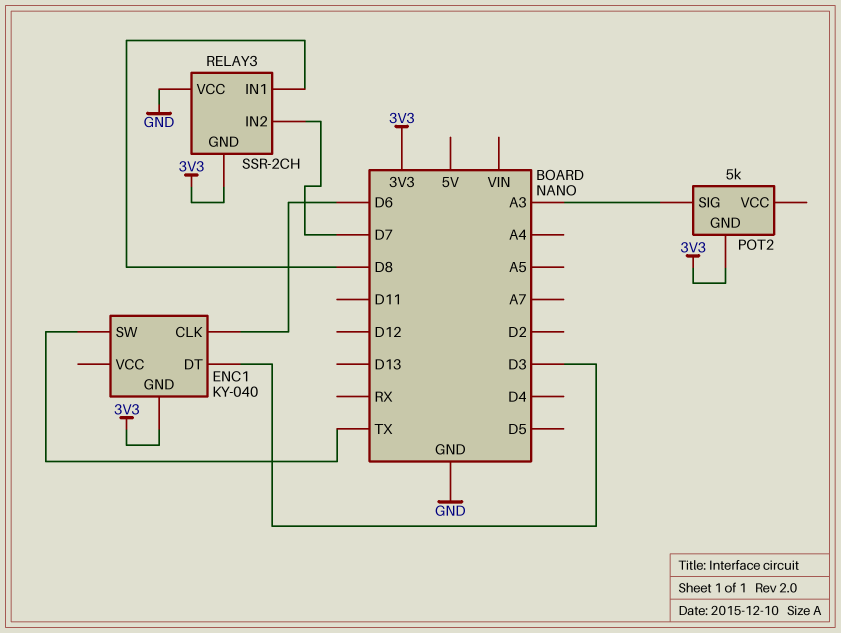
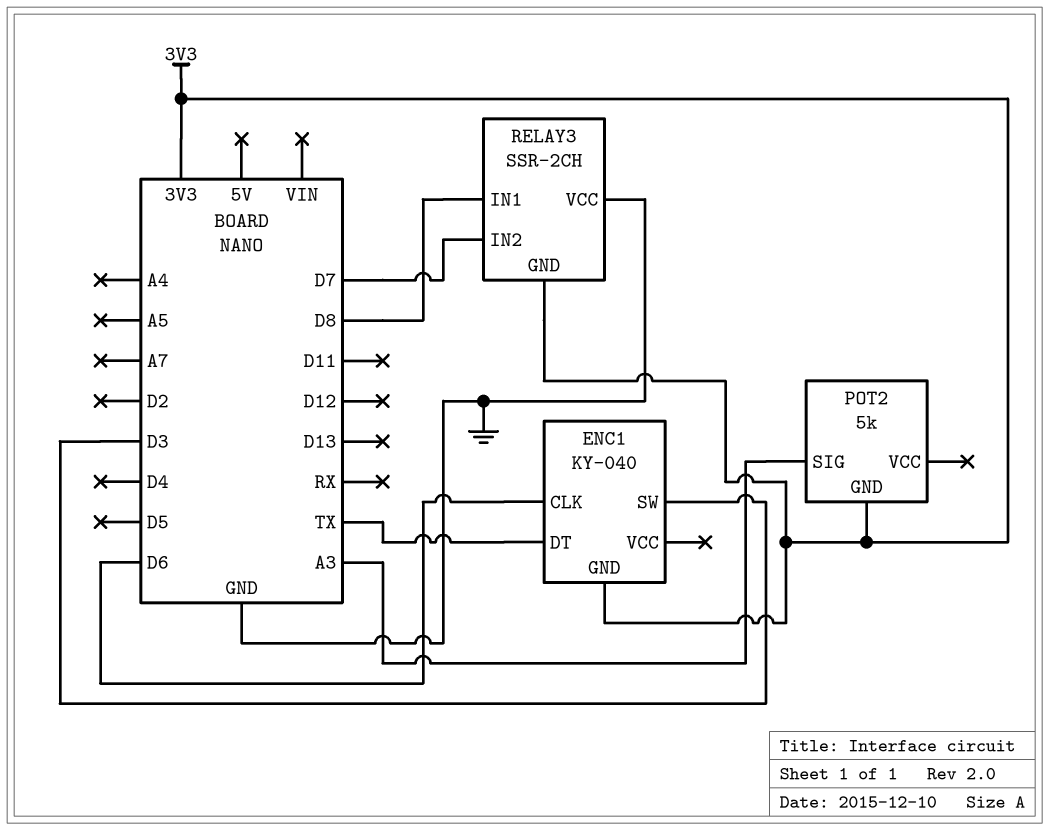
ENC1 pin DT: D3 -> TX
ENC1 pin SW: TX -> D3

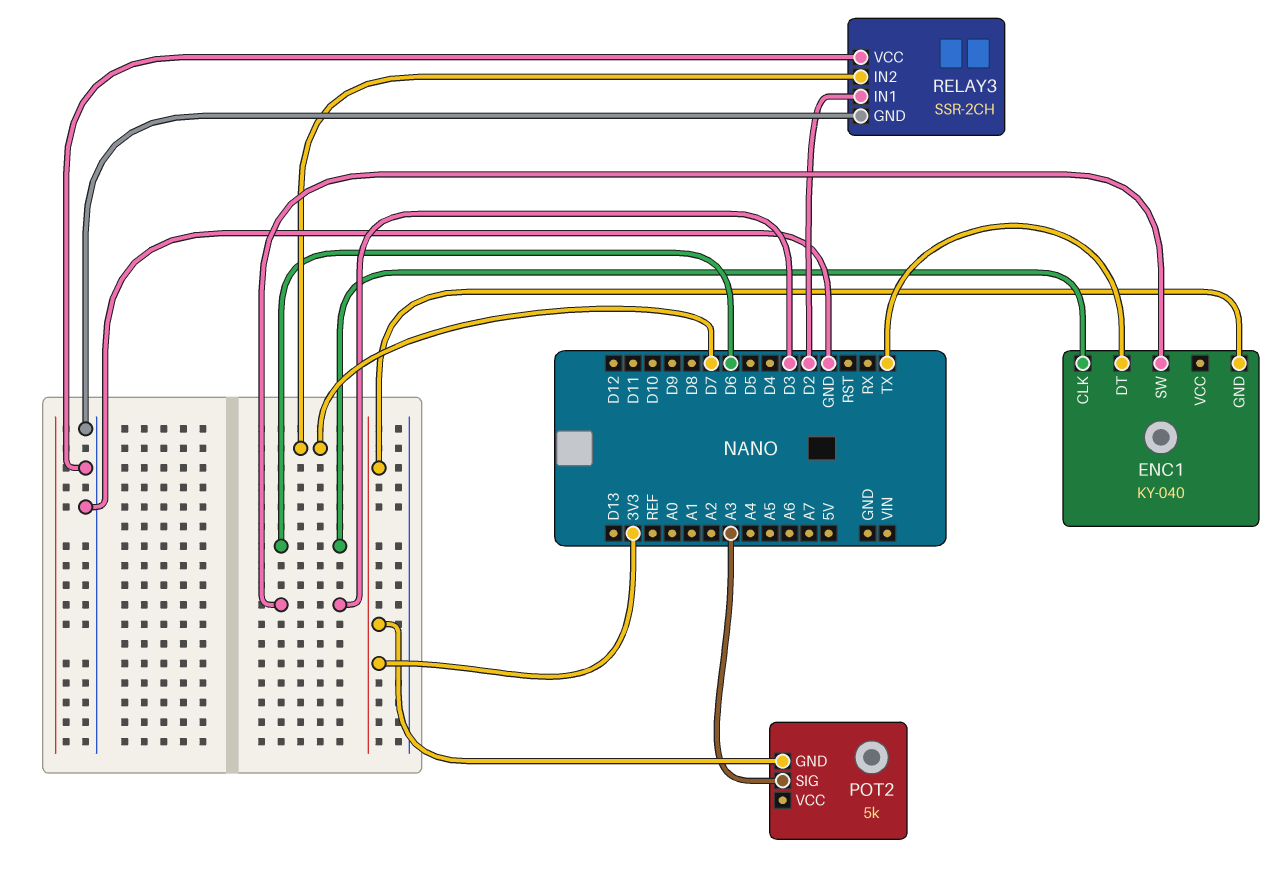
RELAY3 pin GND: 3V3 -> GND
RELAY3 pin IN1: D8 -> D2

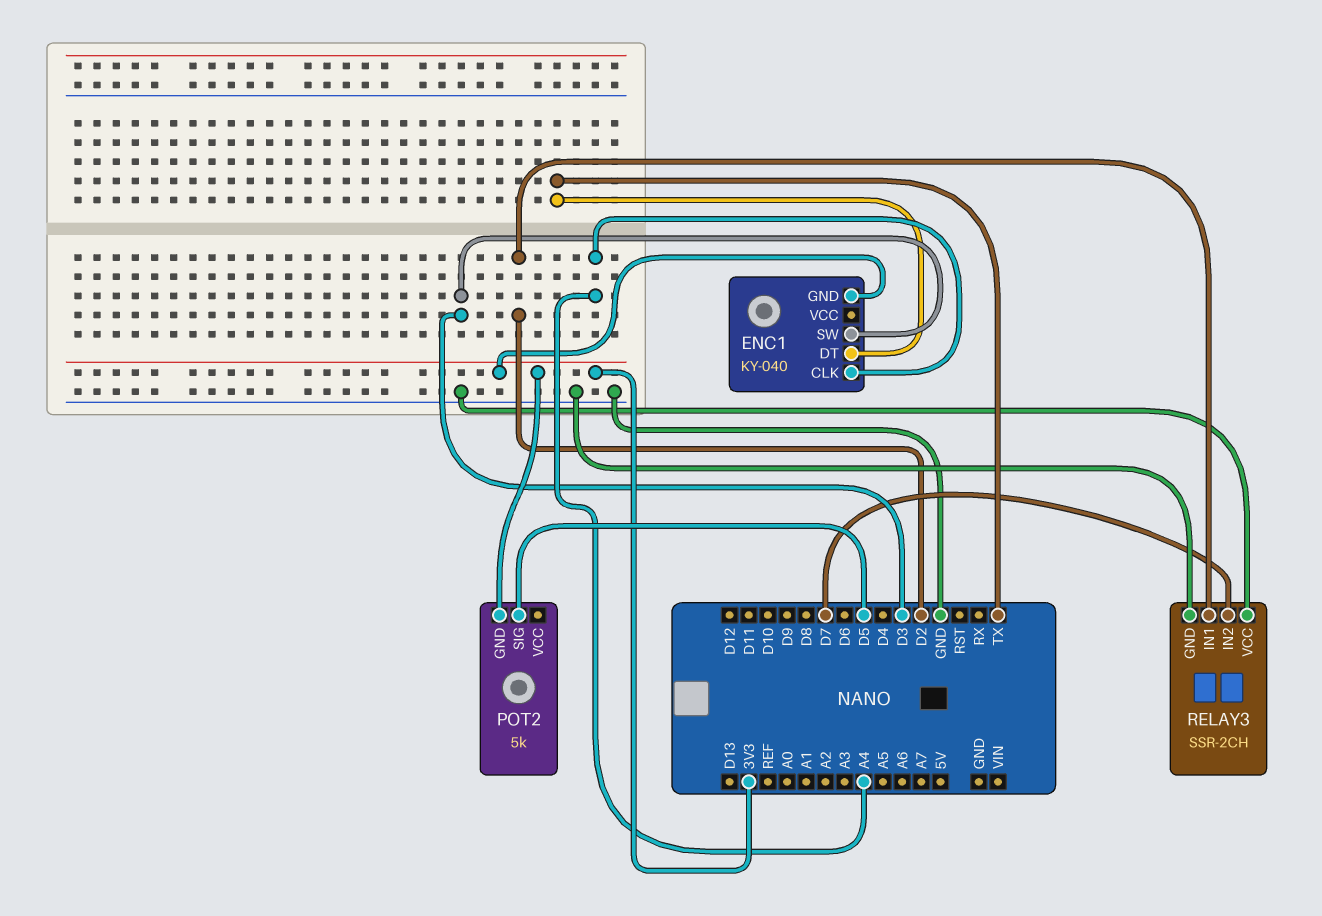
ENC1 pin CLK: D6 -> A4
POT2 pin SIG: A3 -> D5

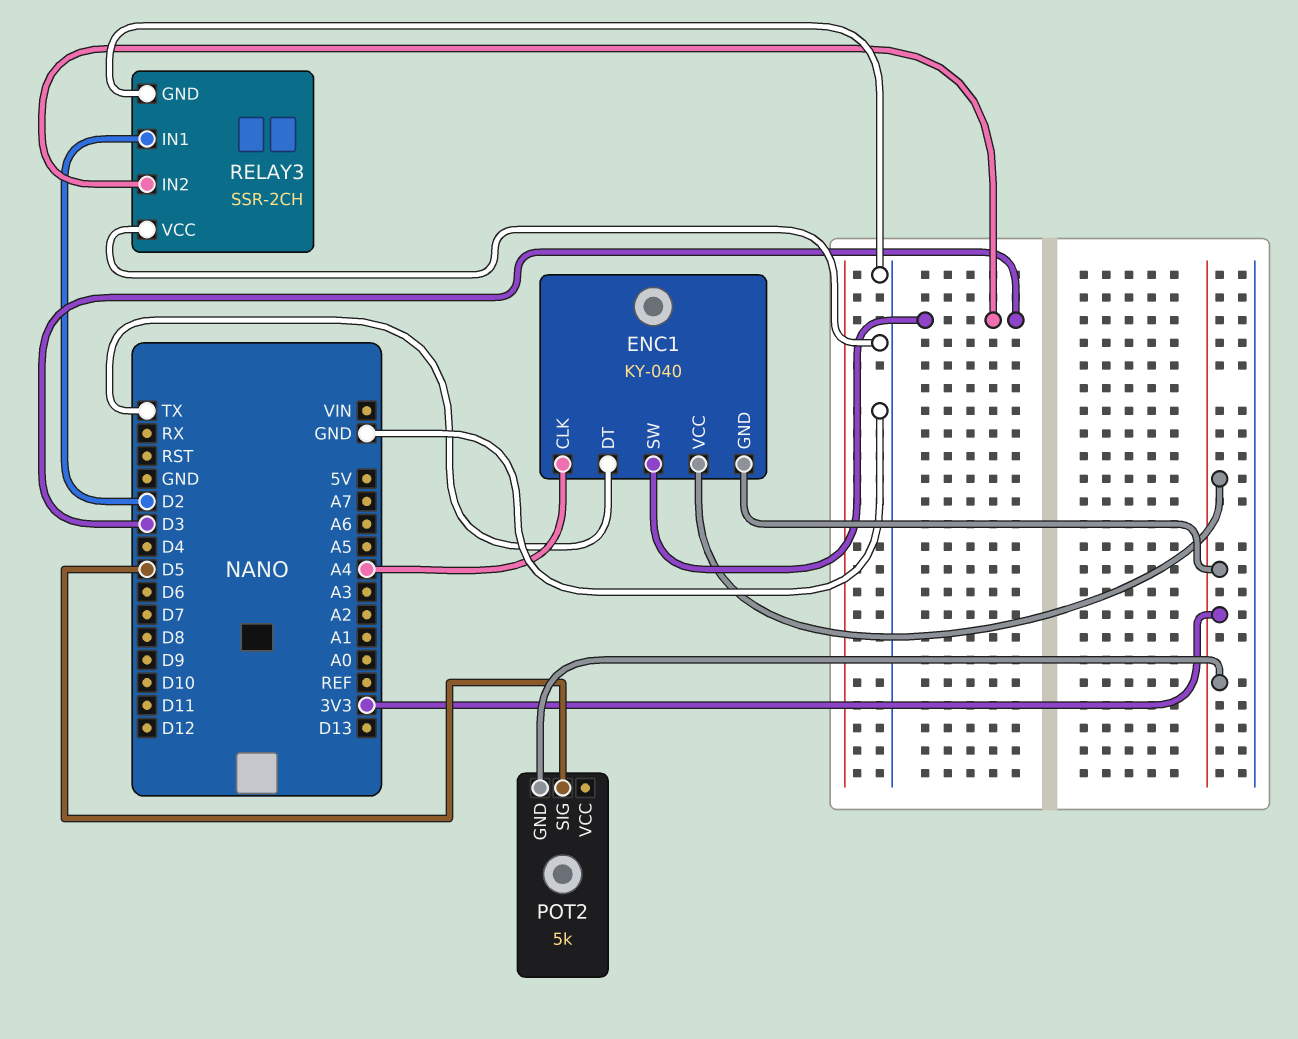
ENC1 pin VCC: none -> 3V3
RELAY3 pin IN2: D7 -> D3

